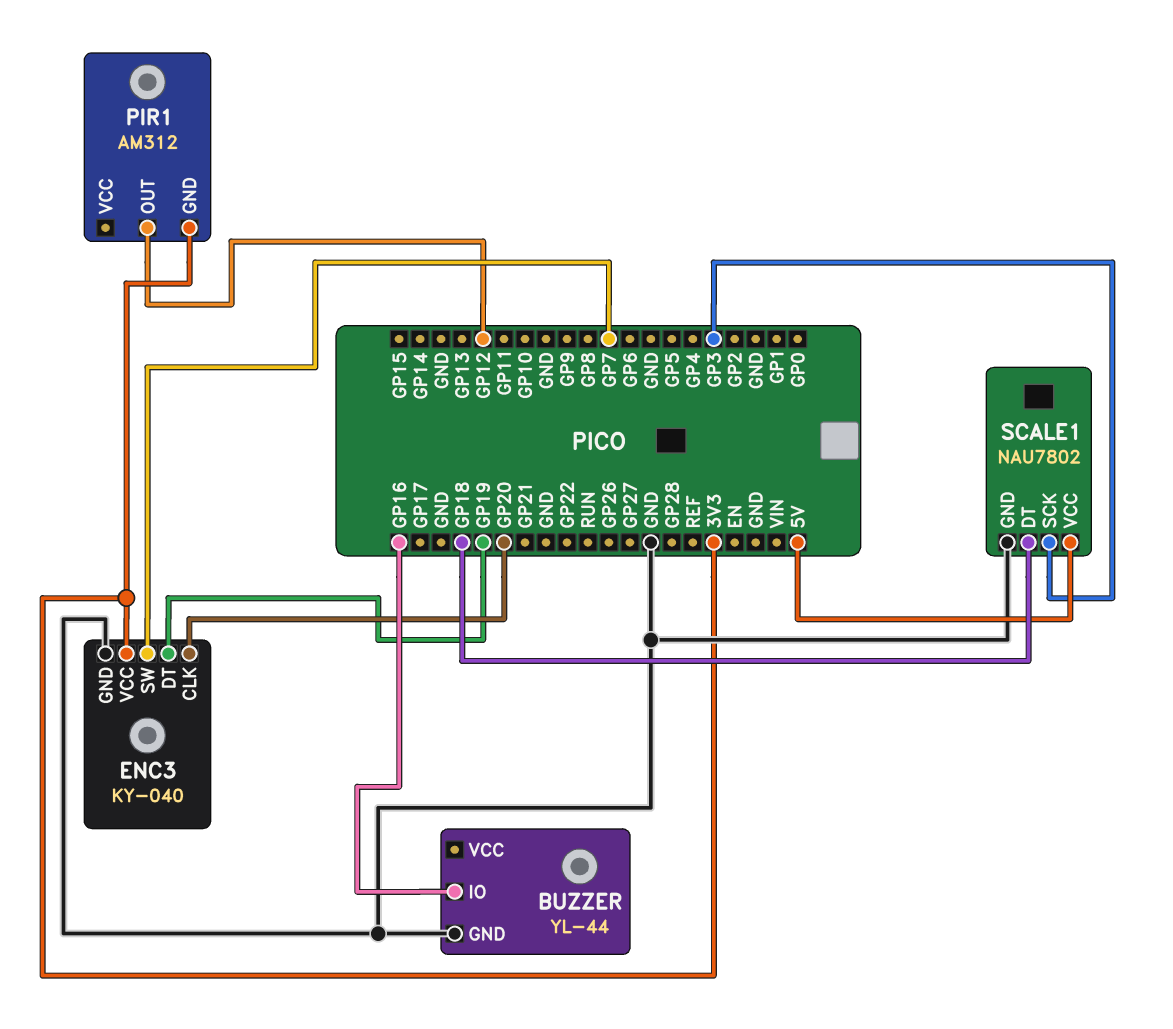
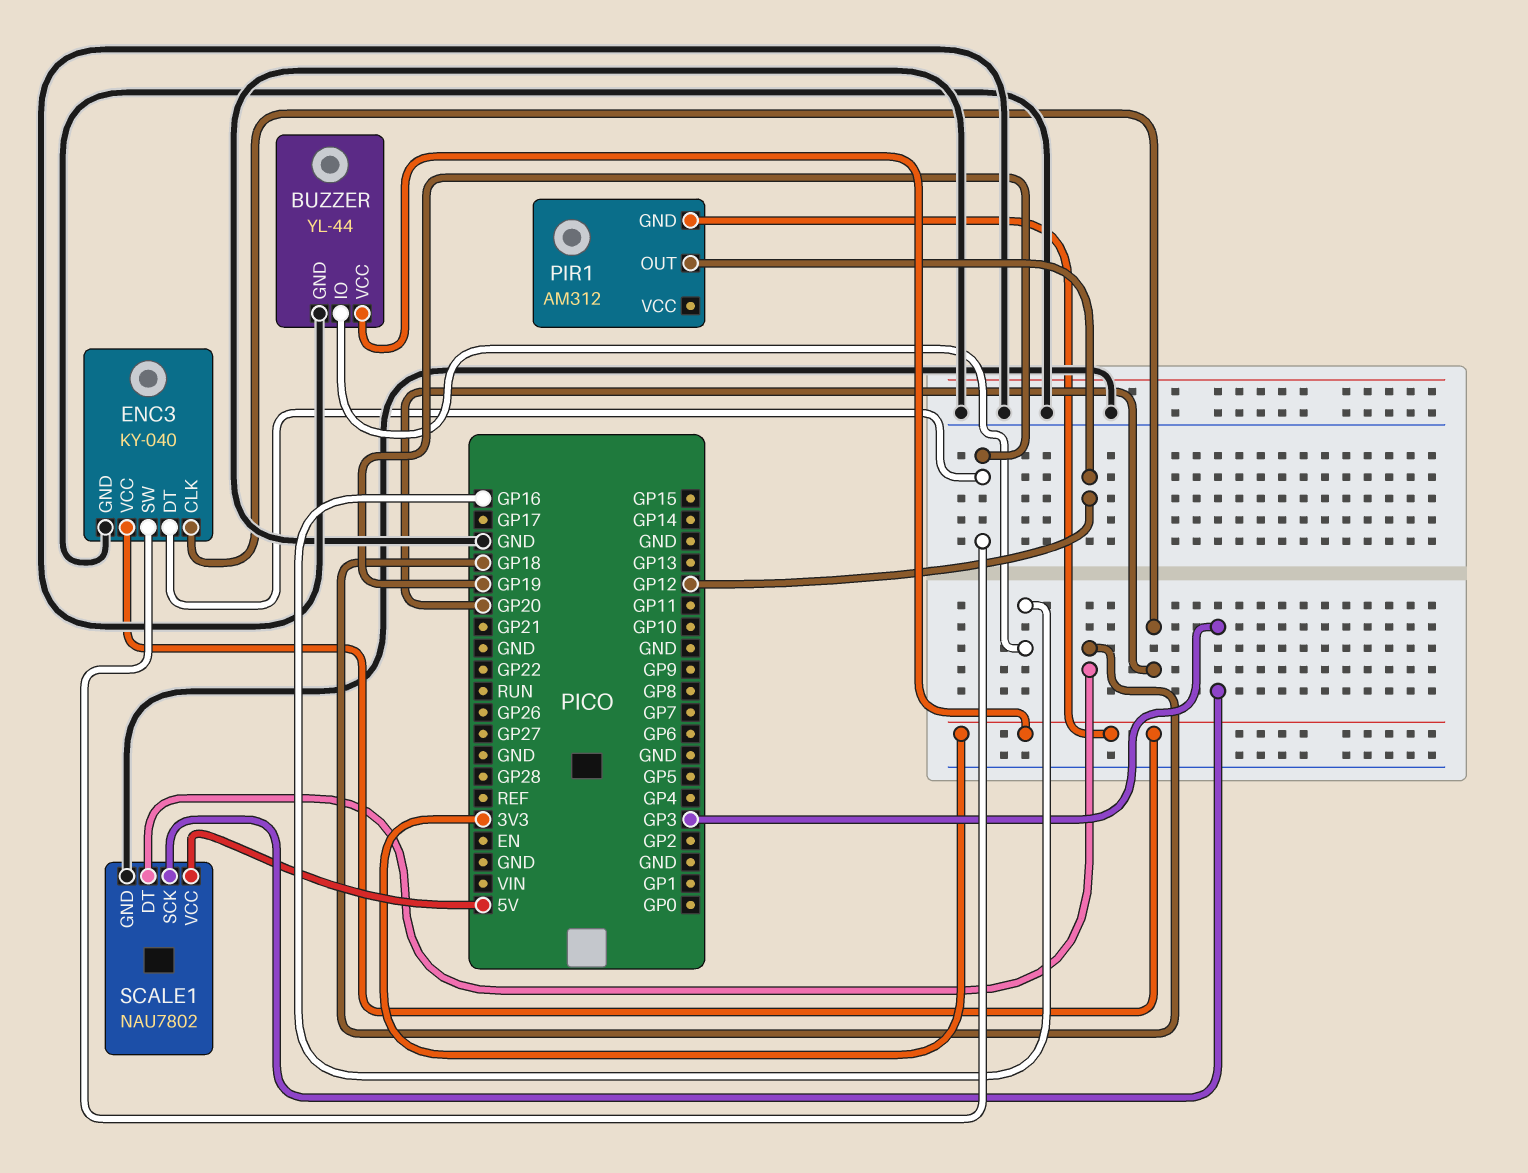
BUZZER pin VCC: none -> 3V3
ENC3 pin SW: GP7 -> GP19

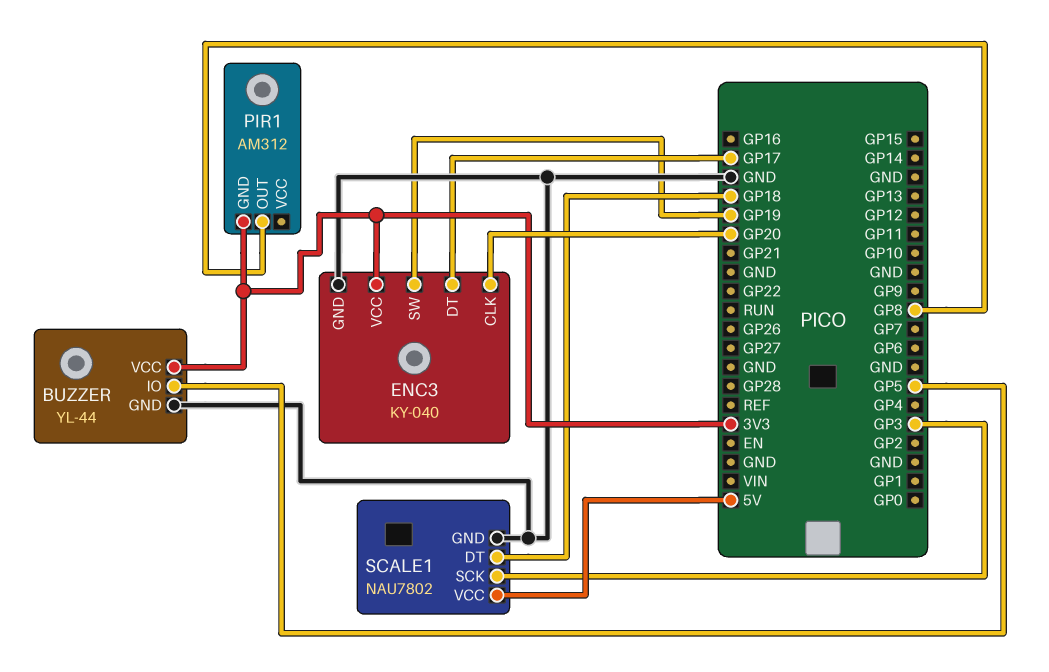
BUZZER pin IO: GP16 -> GP5
ENC3 pin DT: GP19 -> GP17
PIR1 pin OUT: GP12 -> GP8

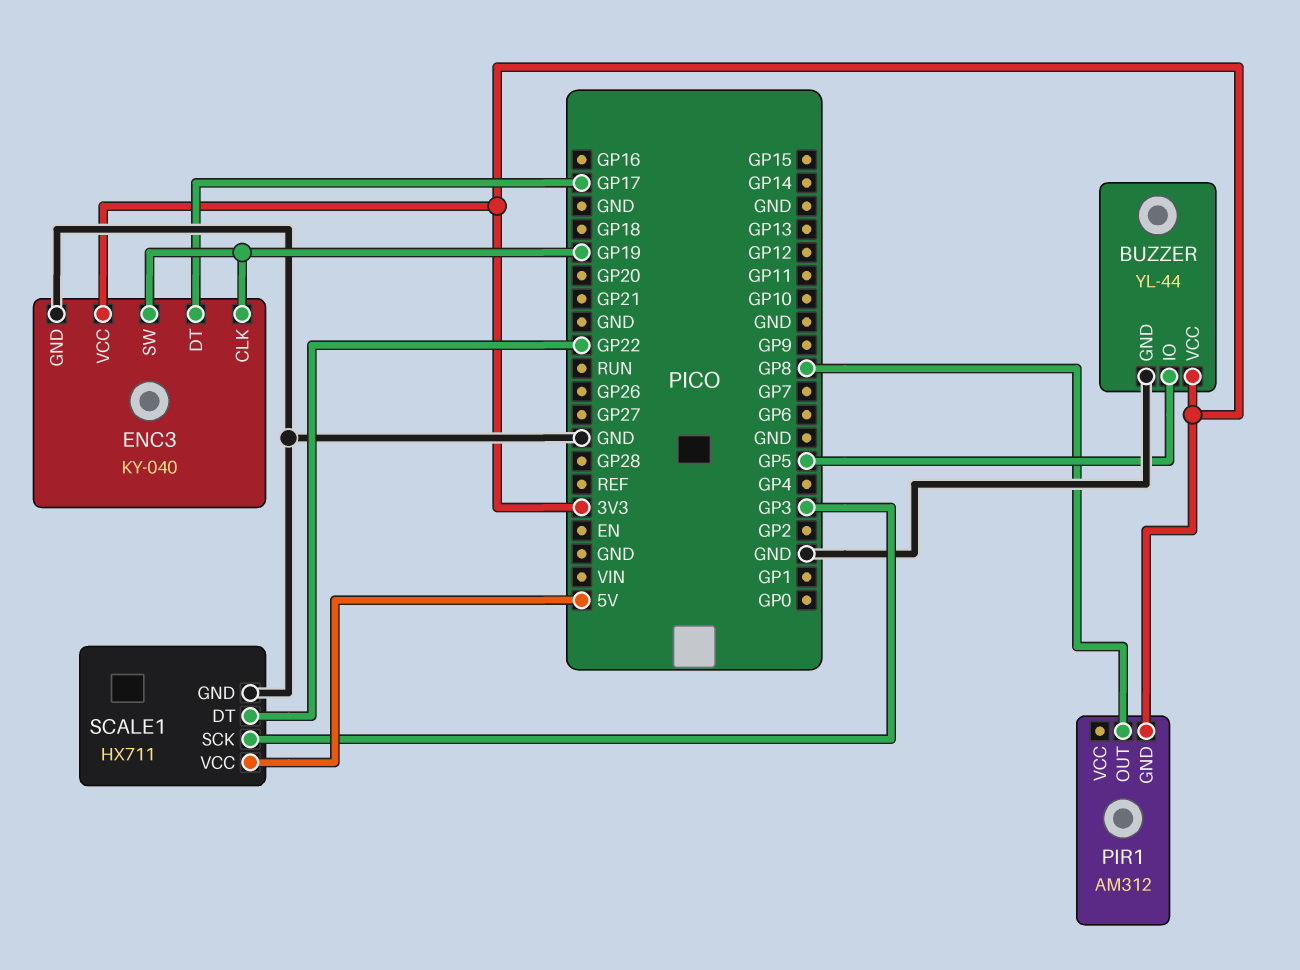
ENC3 pin CLK: GP20 -> GP19
SCALE1: NAU7802 -> HX711
SCALE1 pin DT: GP18 -> GP22

